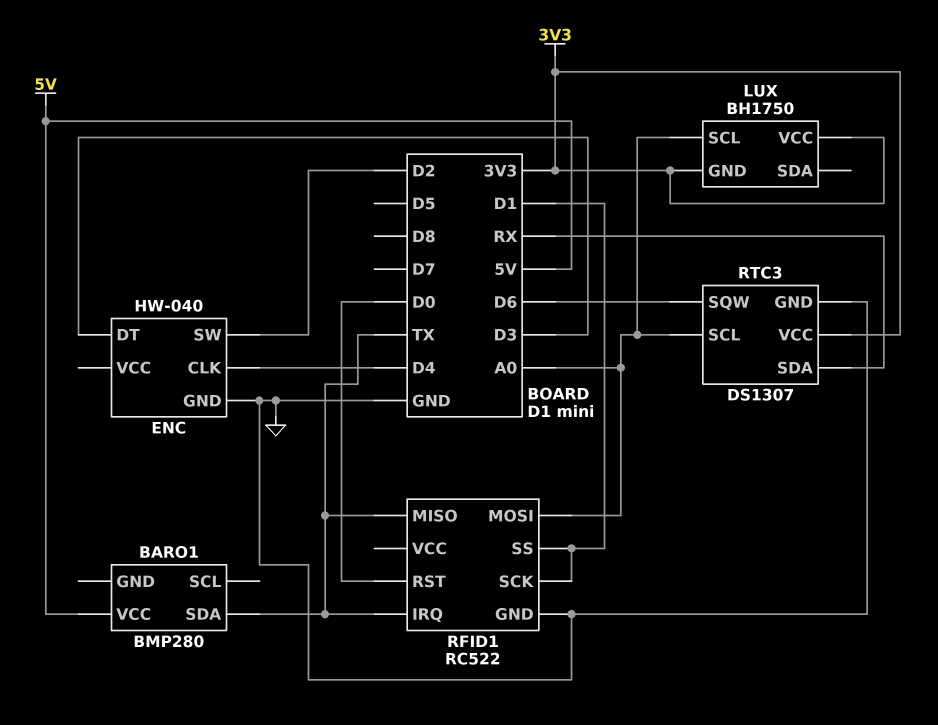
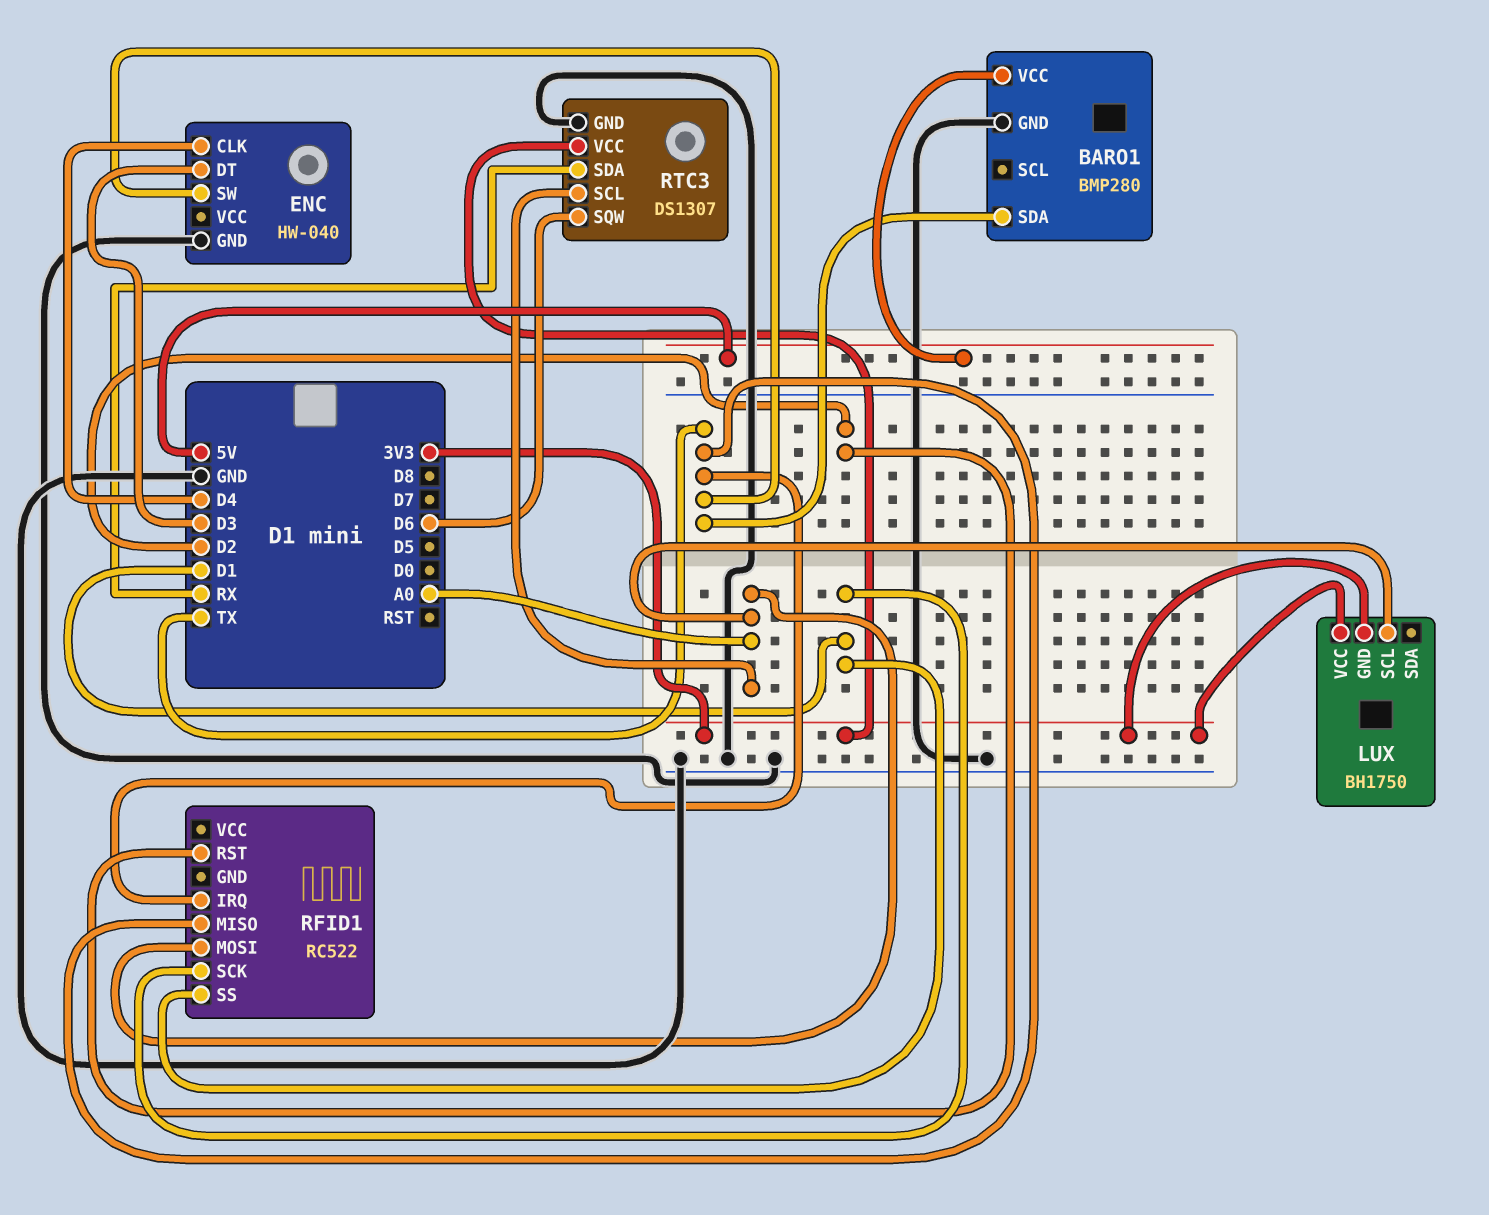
BARO1 pin GND: none -> GND
ENC pin SW: D2 -> TX
RFID1 pin GND: GND -> none
RFID1 pin RST: D0 -> D2

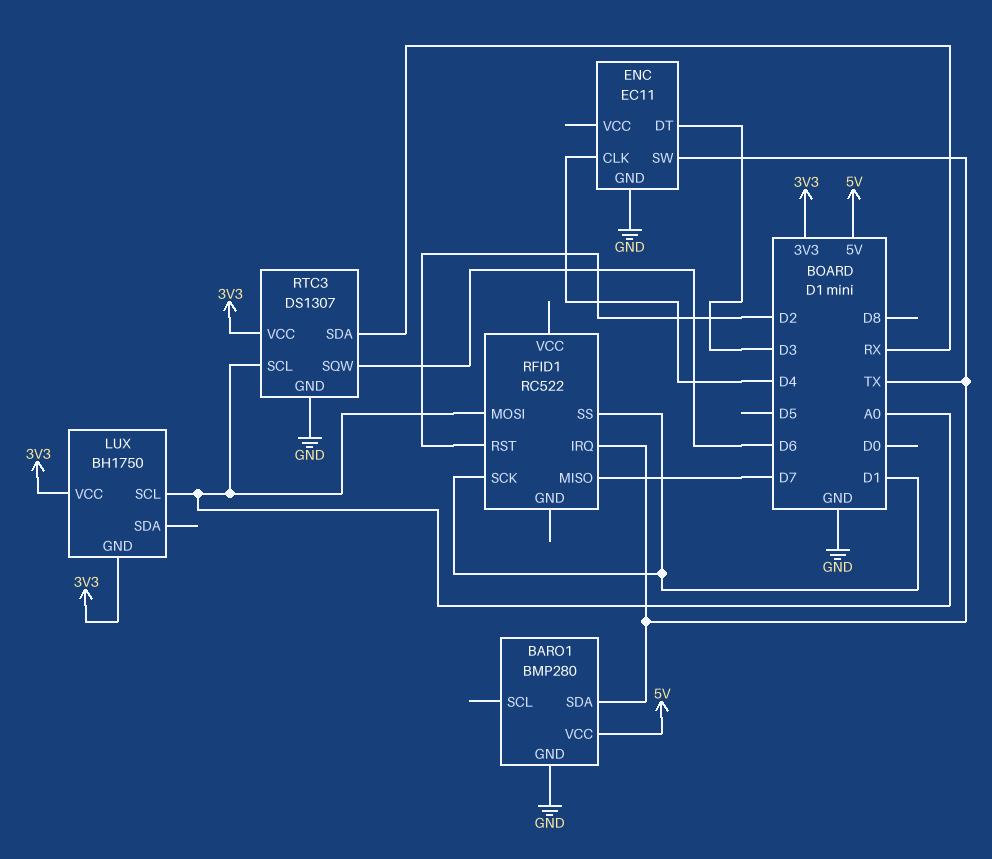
ENC: HW-040 -> EC11
RFID1 pin MISO: TX -> D7

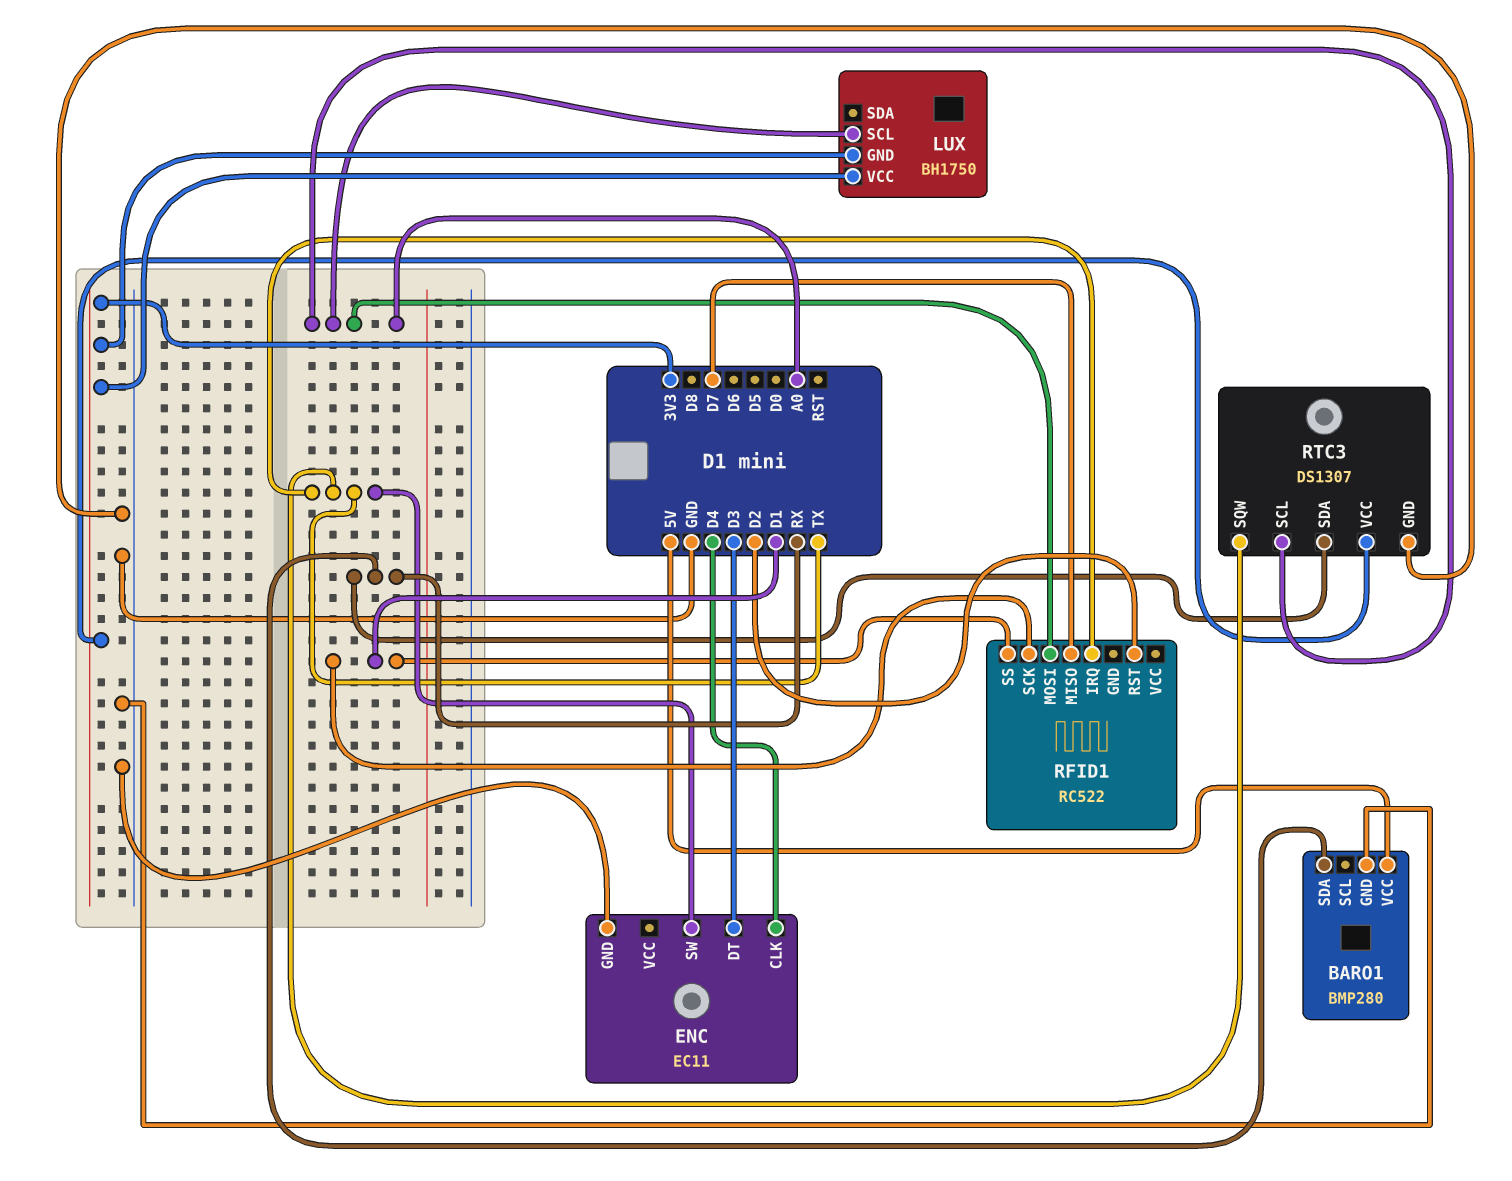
BARO1 pin SDA: TX -> RX
RTC3 pin SQW: D6 -> TX

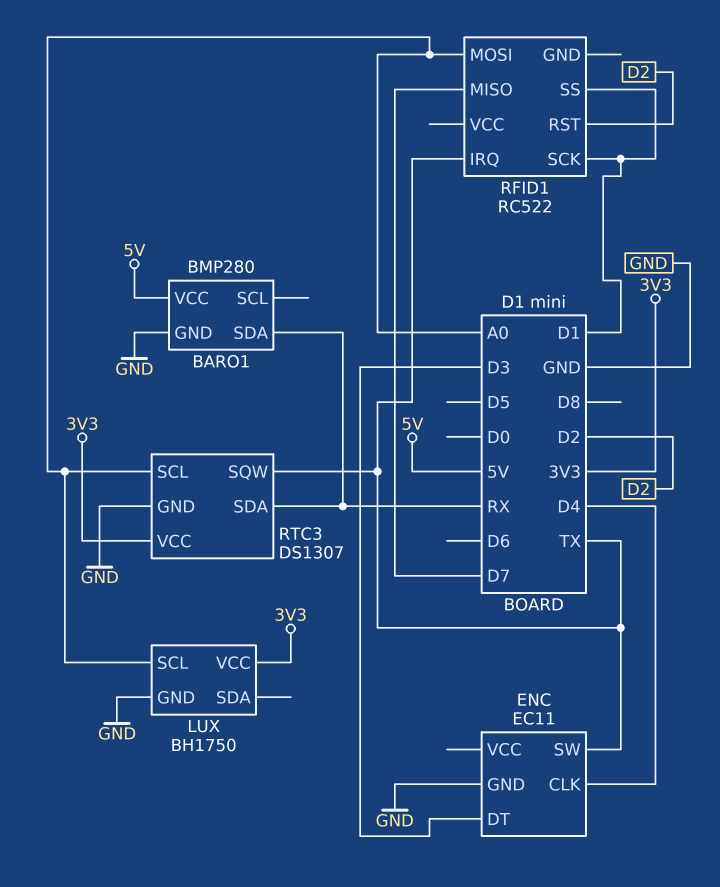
LUX pin GND: 3V3 -> GND

